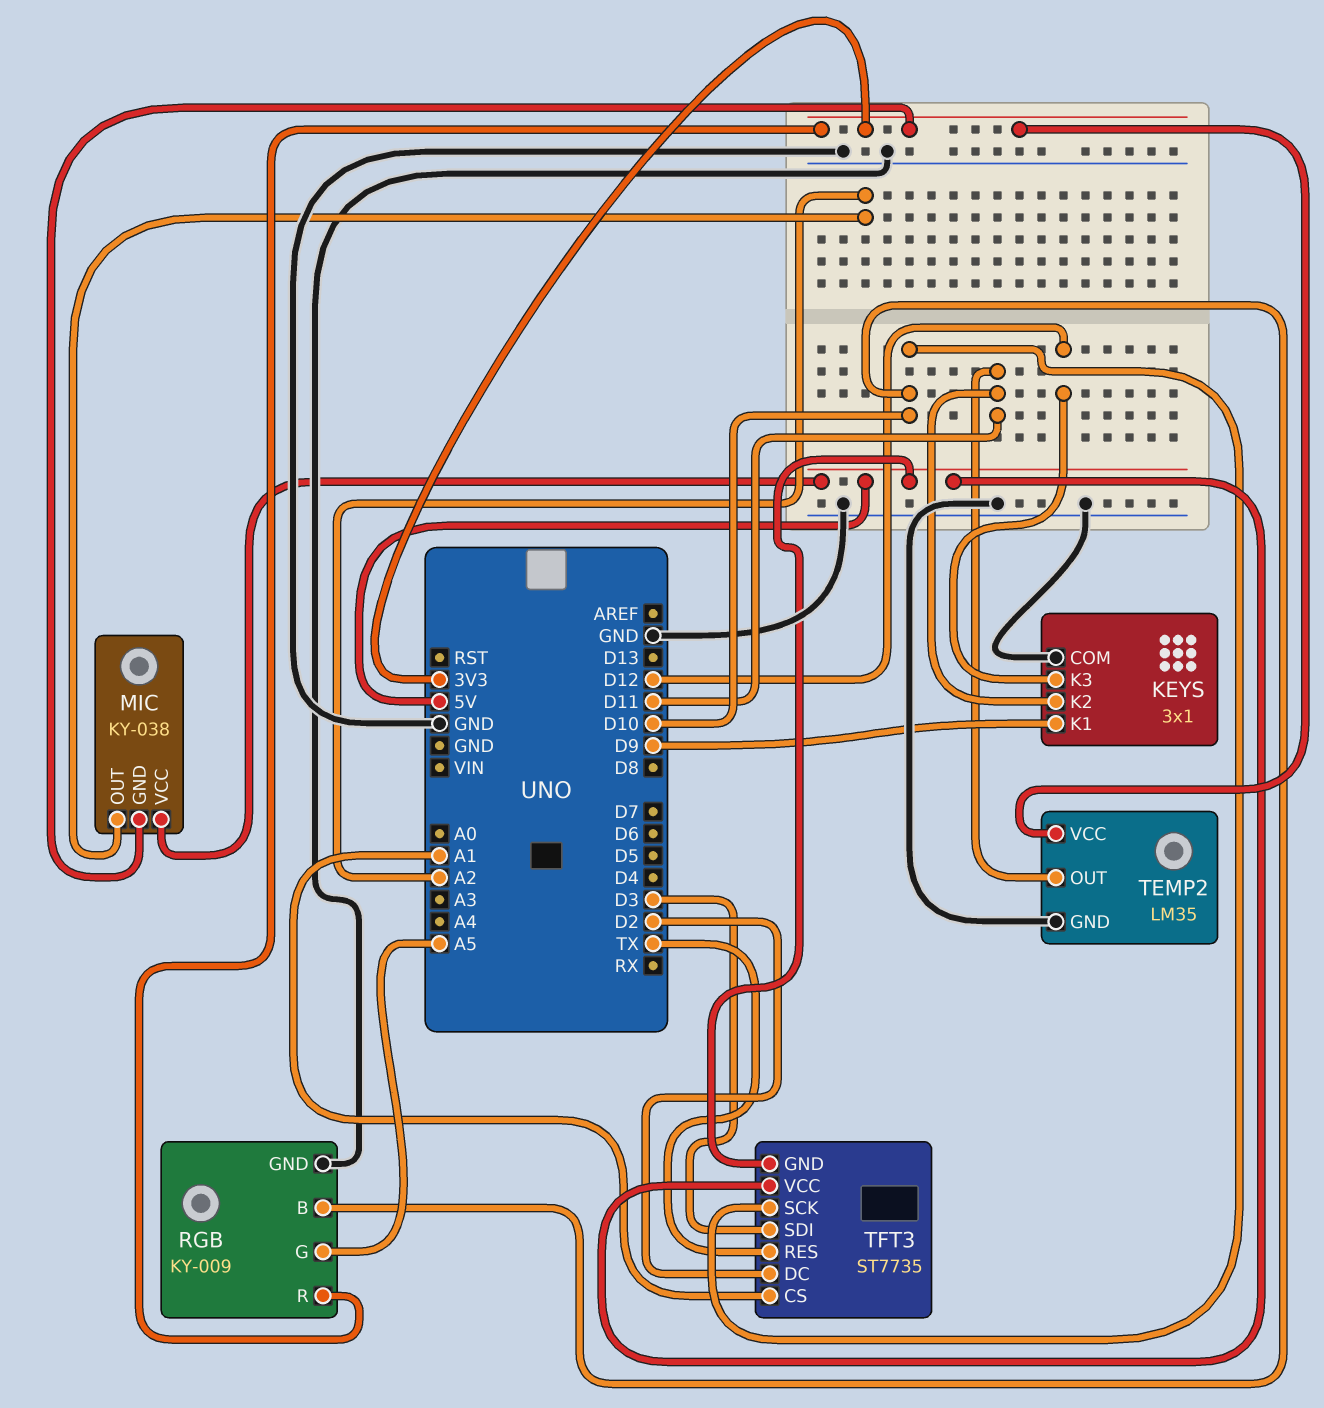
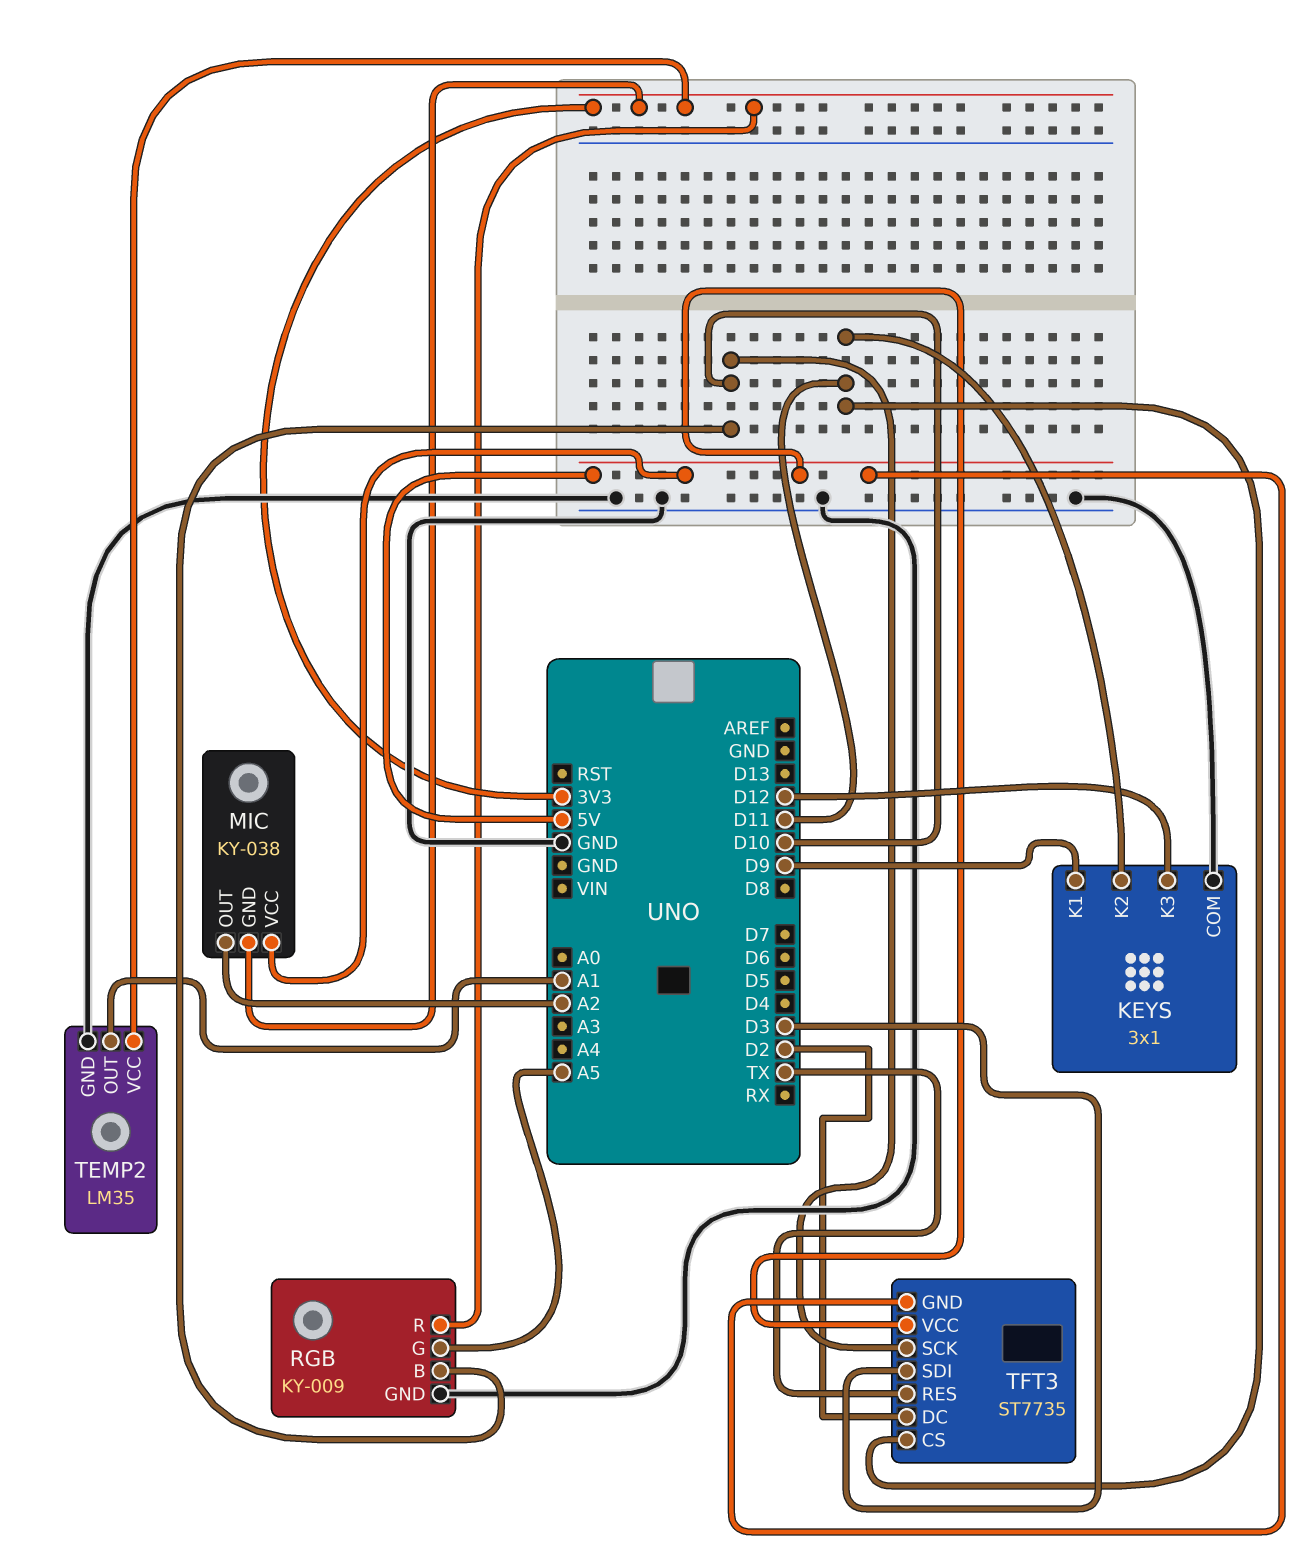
TEMP2 pin OUT: D11 -> A1
TFT3 pin CS: A1 -> D11

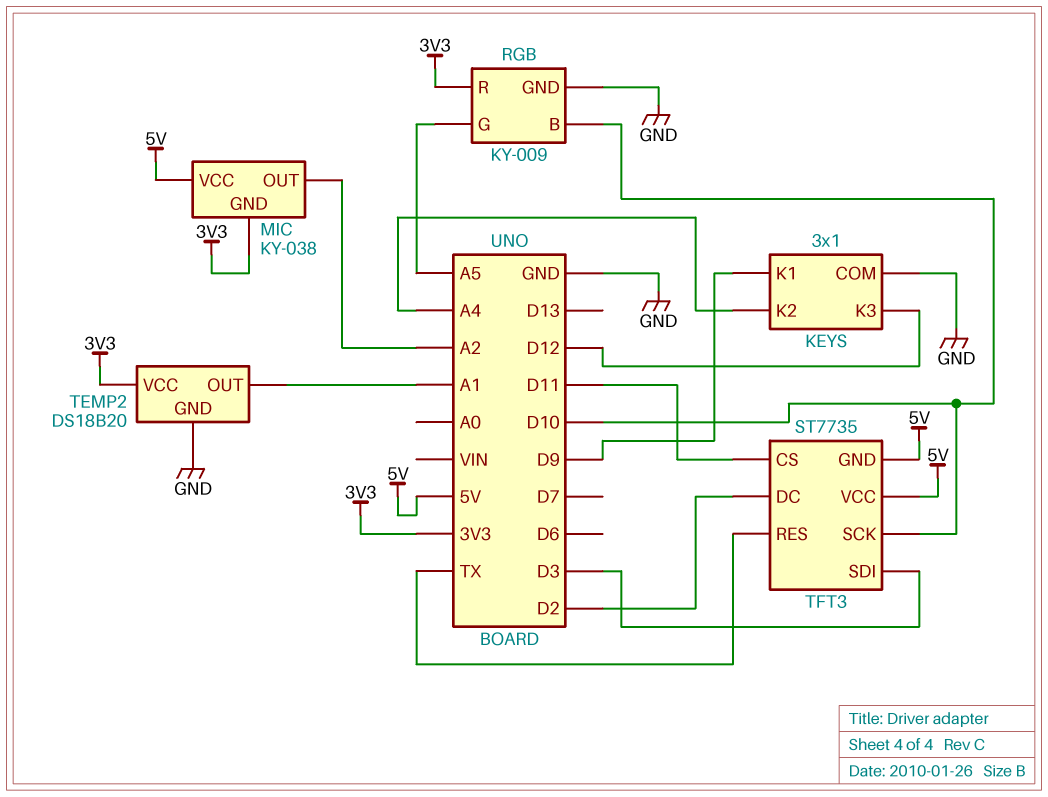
KEYS pin K2: D11 -> A4
TEMP2: LM35 -> DS18B20

